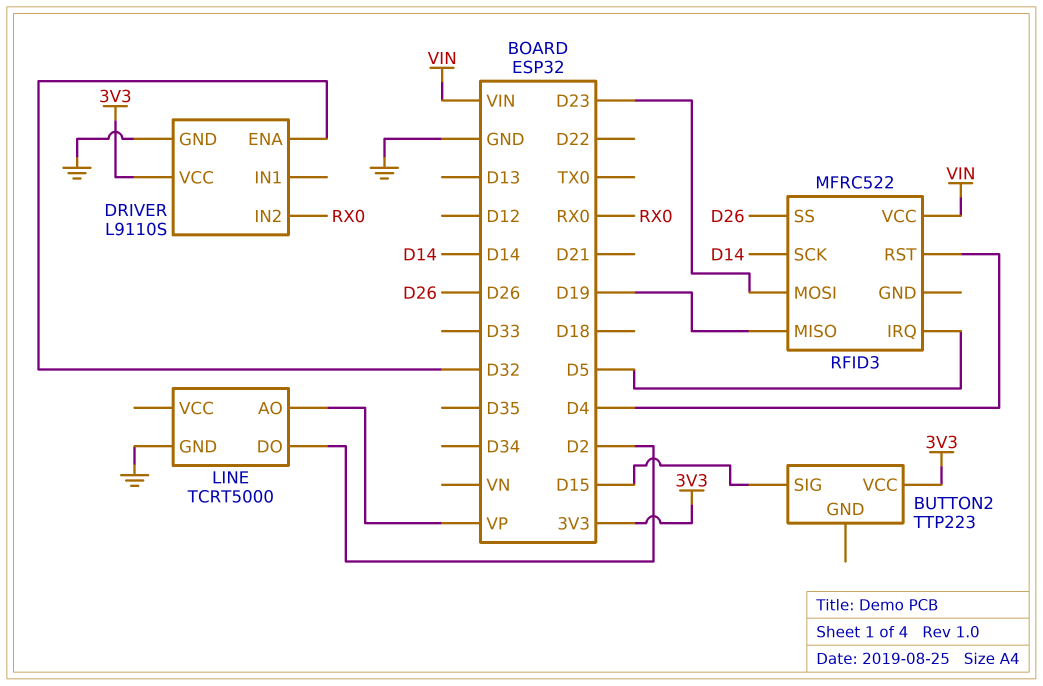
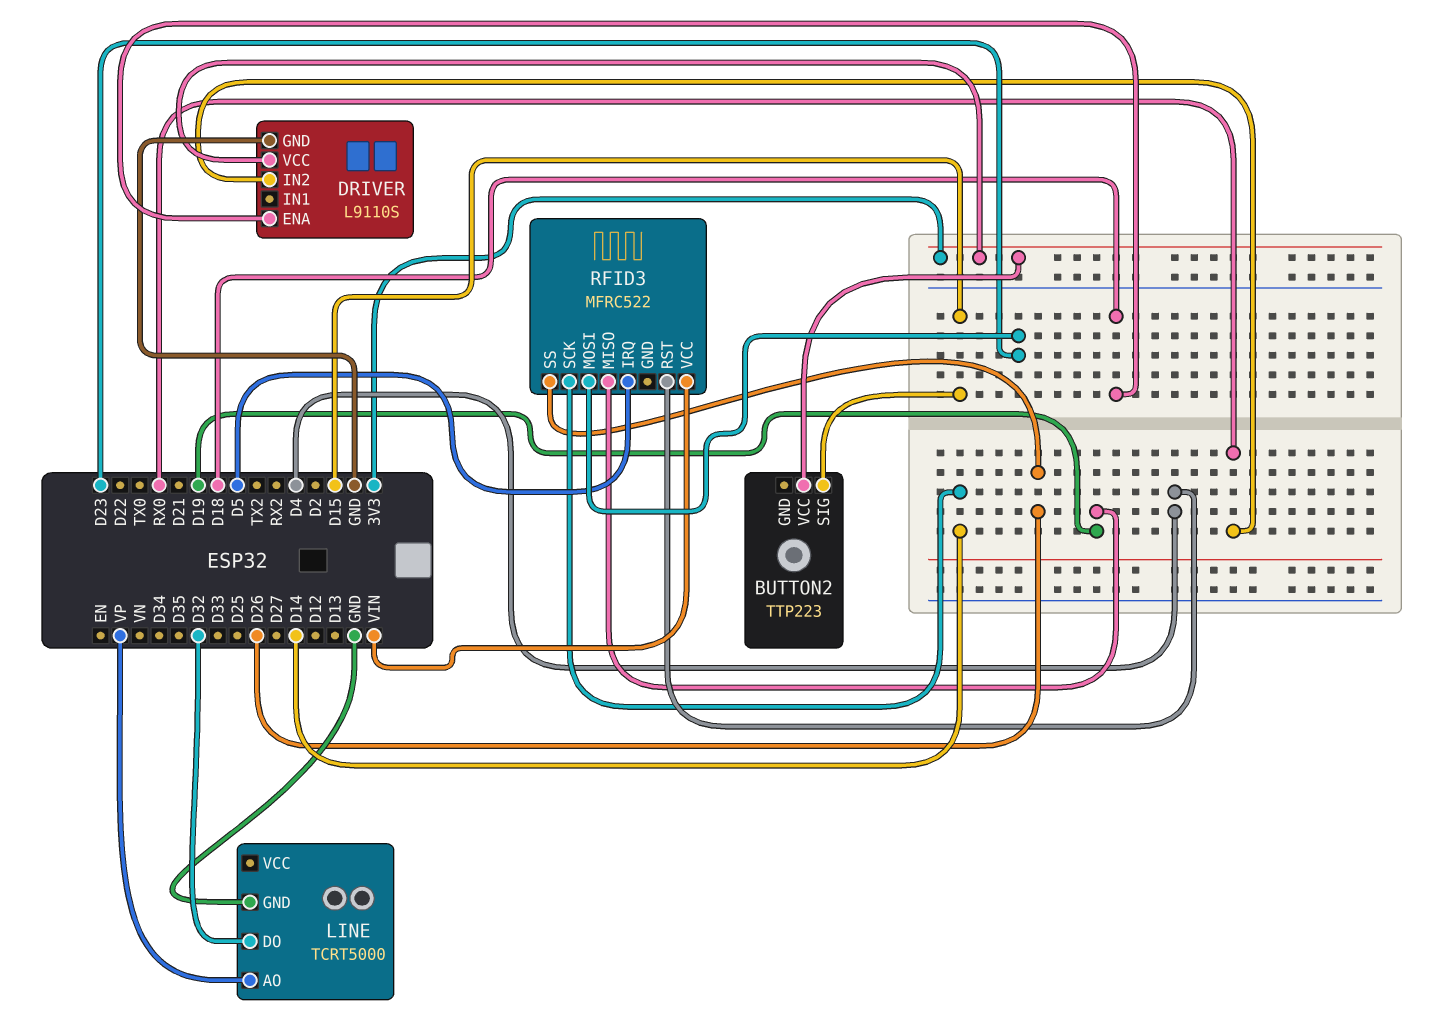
DRIVER pin ENA: D32 -> D18
LINE pin DO: D2 -> D32

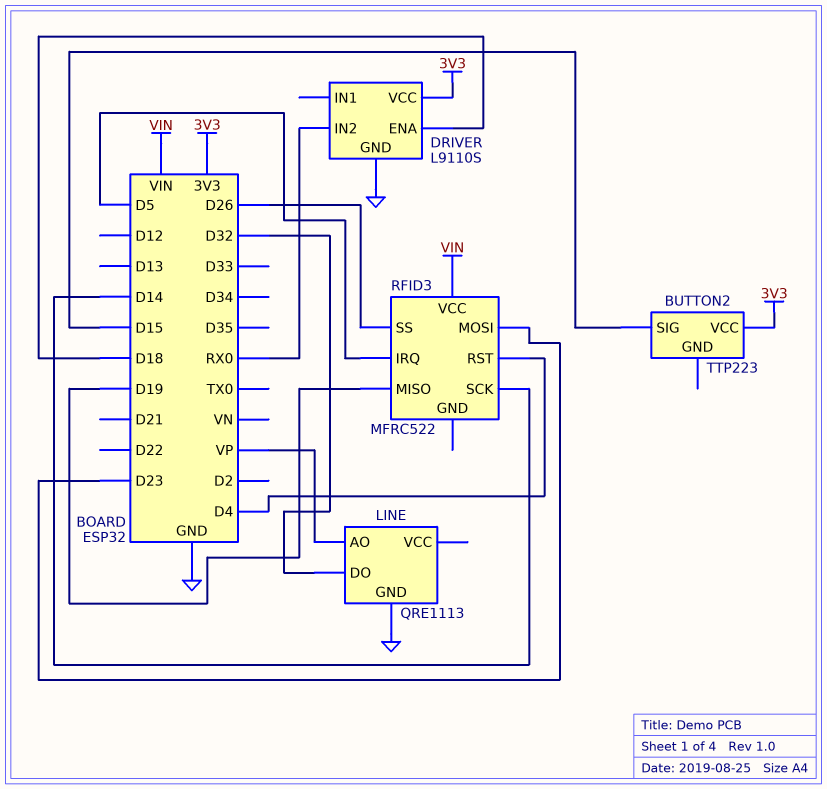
LINE: TCRT5000 -> QRE1113

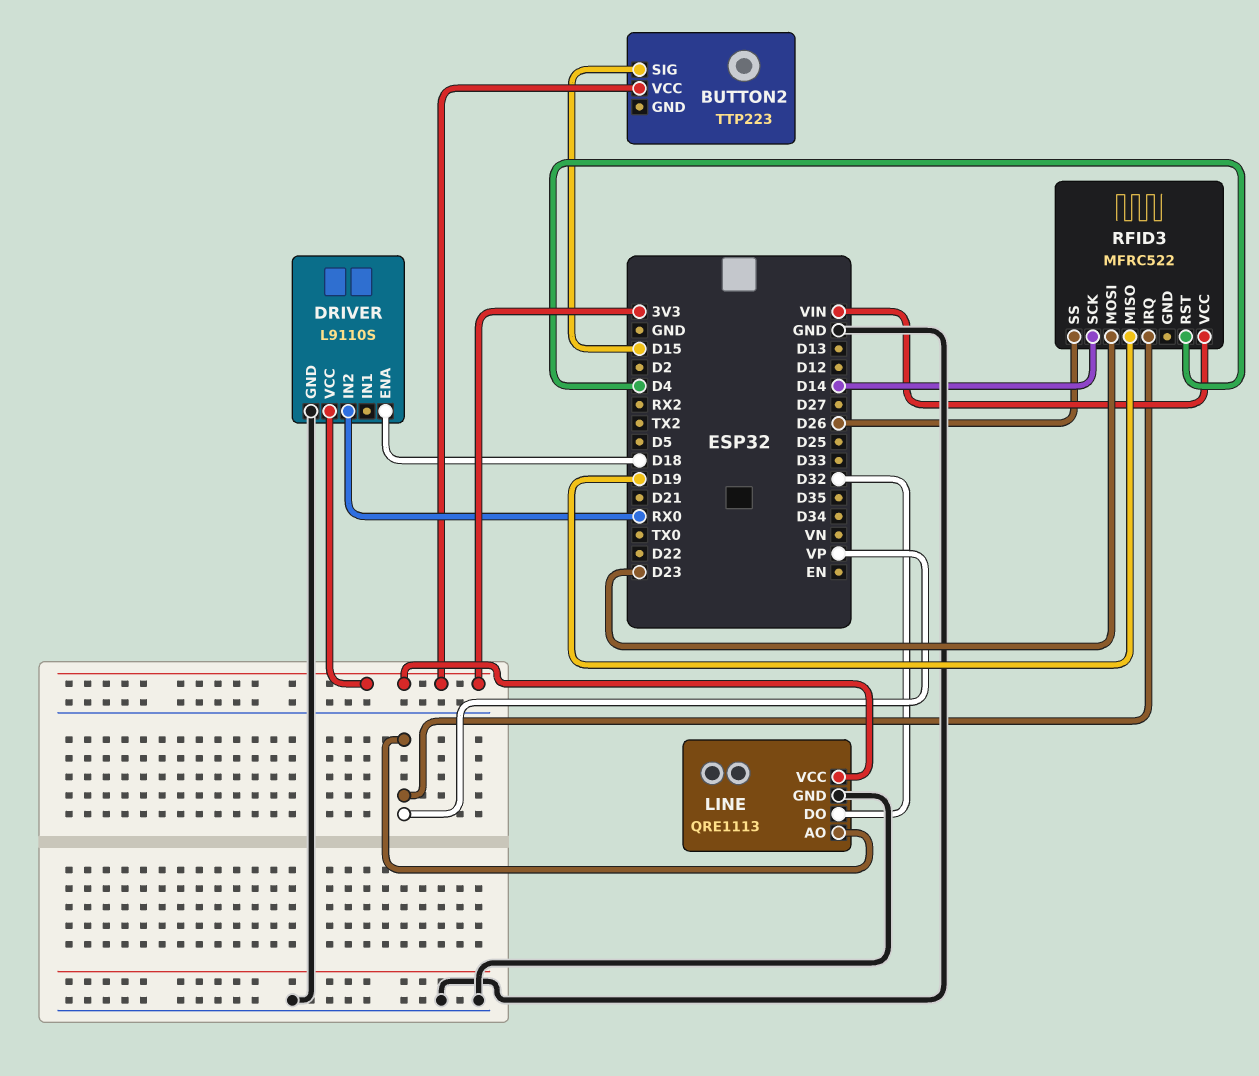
LINE pin VCC: none -> 3V3
RFID3 pin IRQ: D5 -> VP

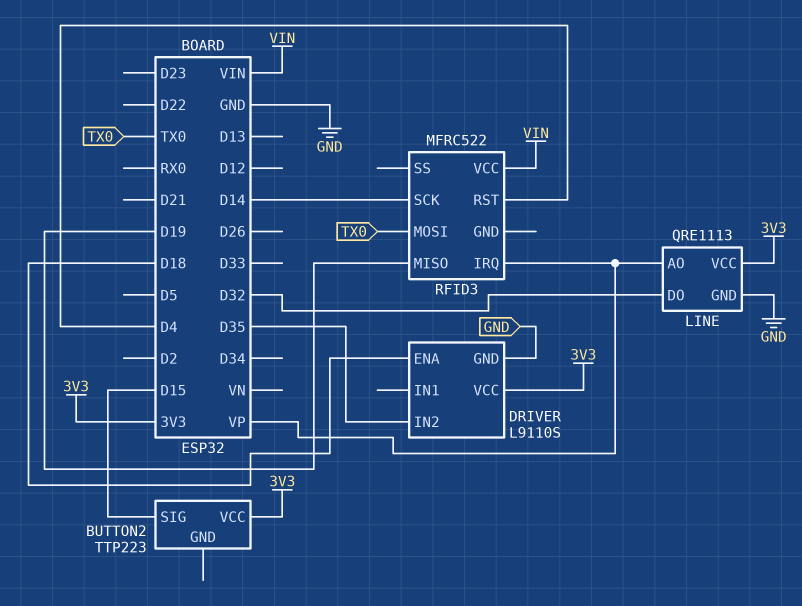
DRIVER pin IN2: RX0 -> D35
RFID3 pin MOSI: D23 -> TX0
RFID3 pin SS: D26 -> none

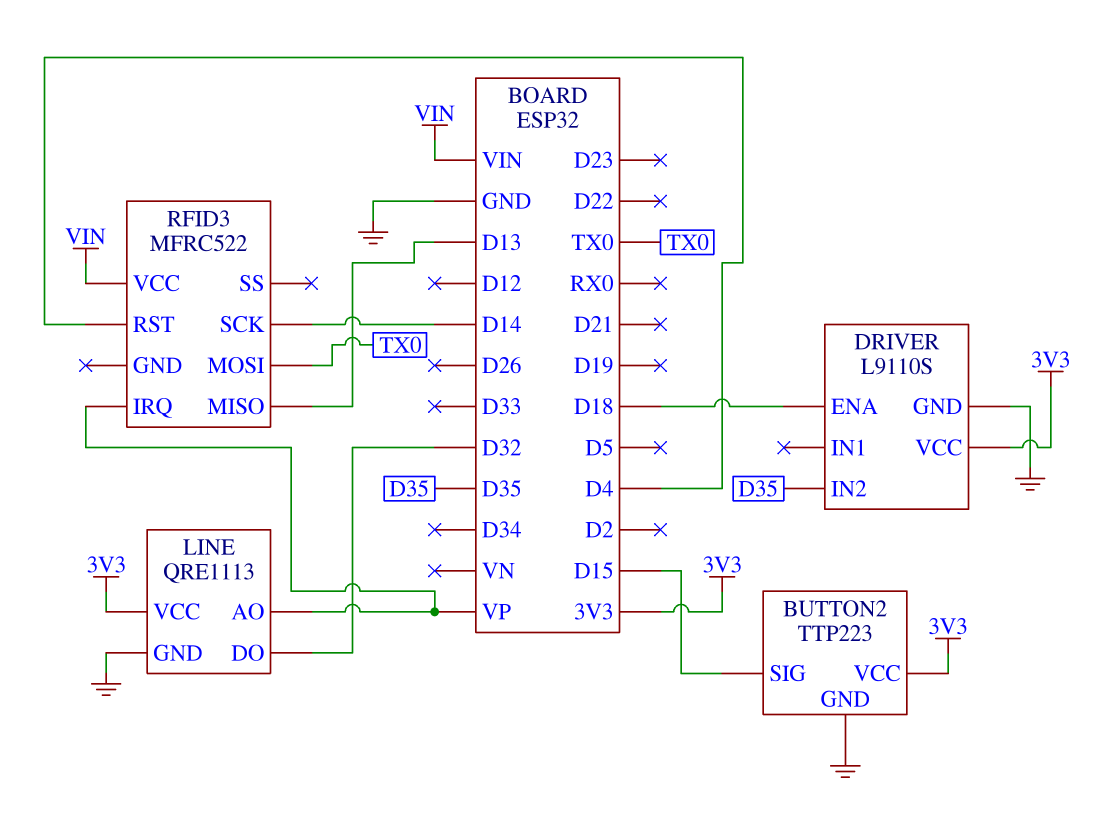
BUTTON2 pin GND: none -> GND
RFID3 pin MISO: D19 -> D13

